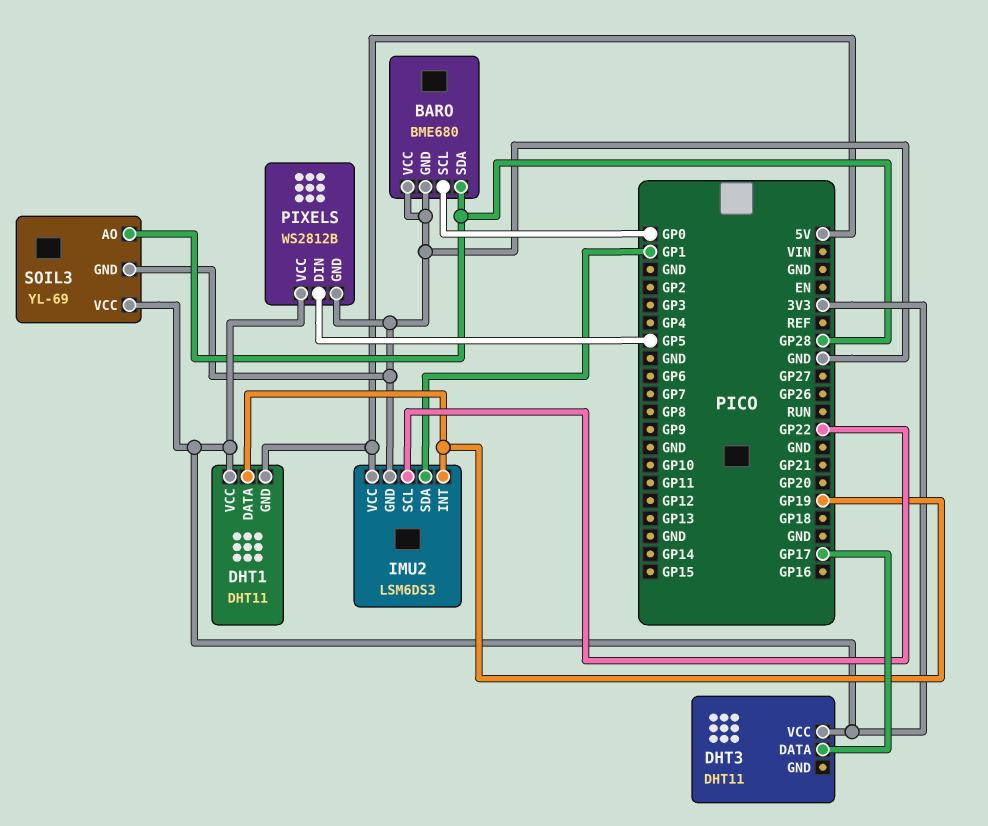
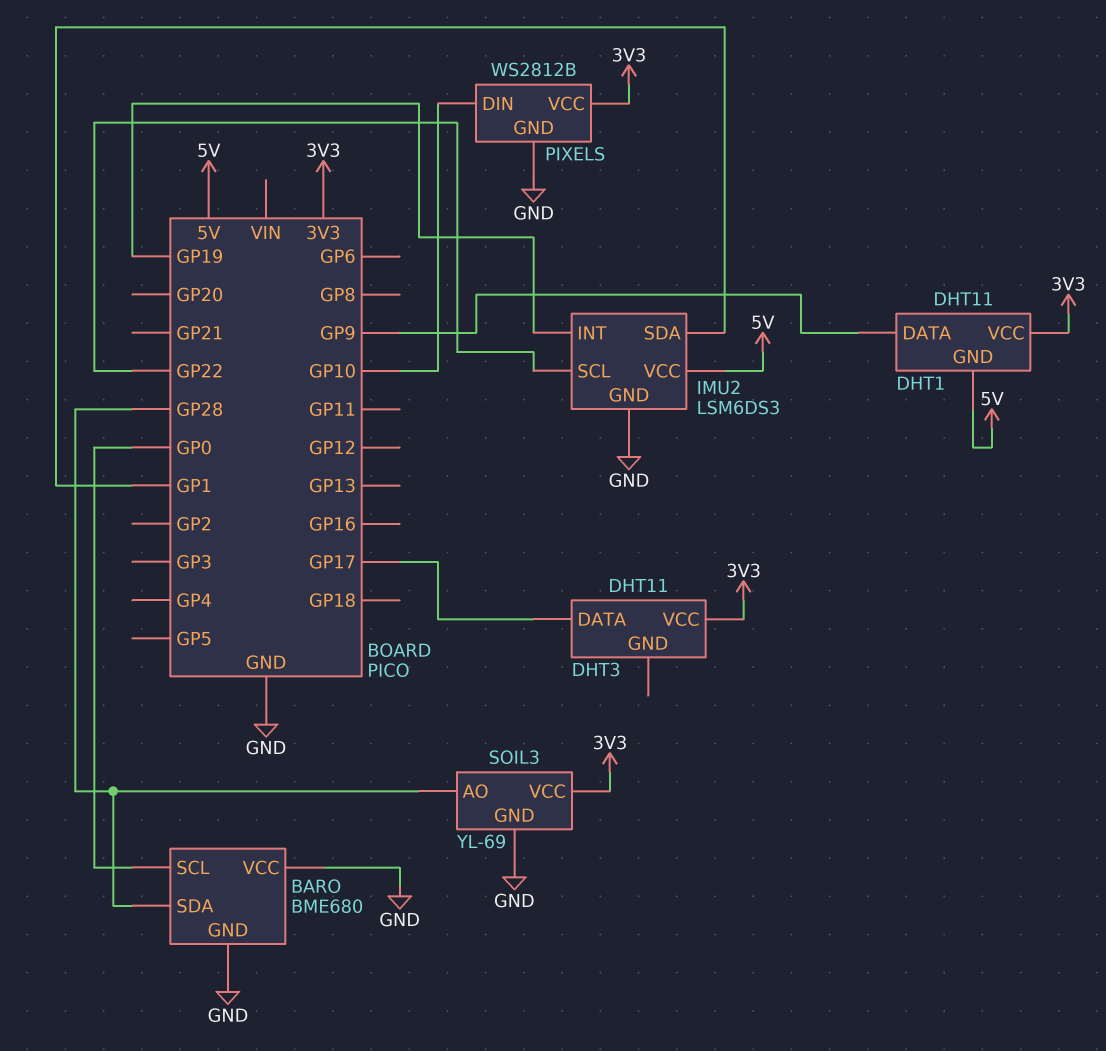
DHT1 pin DATA: GP19 -> GP9
PIXELS pin DIN: GP5 -> GP10

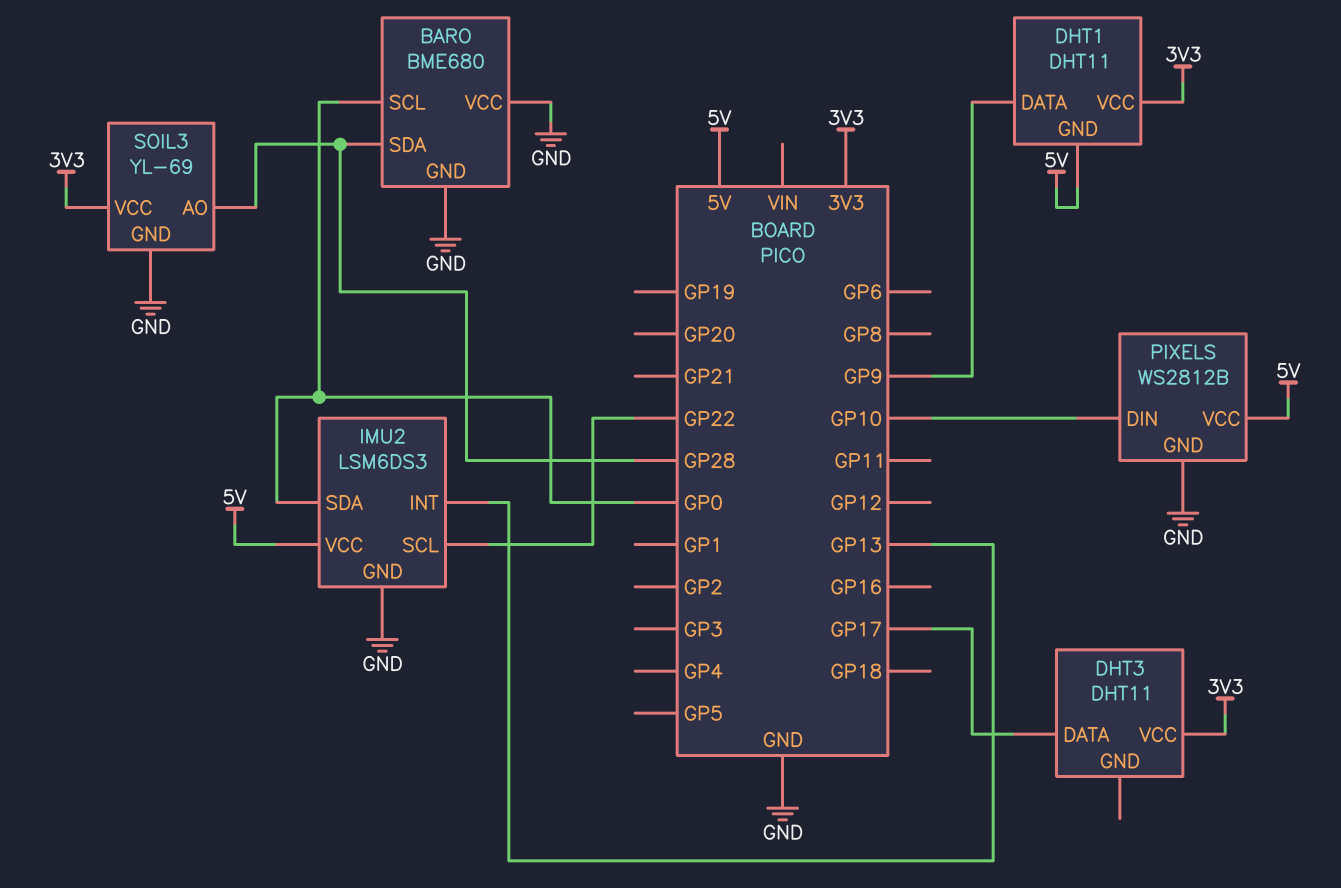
IMU2 pin INT: GP19 -> GP13
IMU2 pin SDA: GP1 -> GP0
PIXELS pin VCC: 3V3 -> 5V

